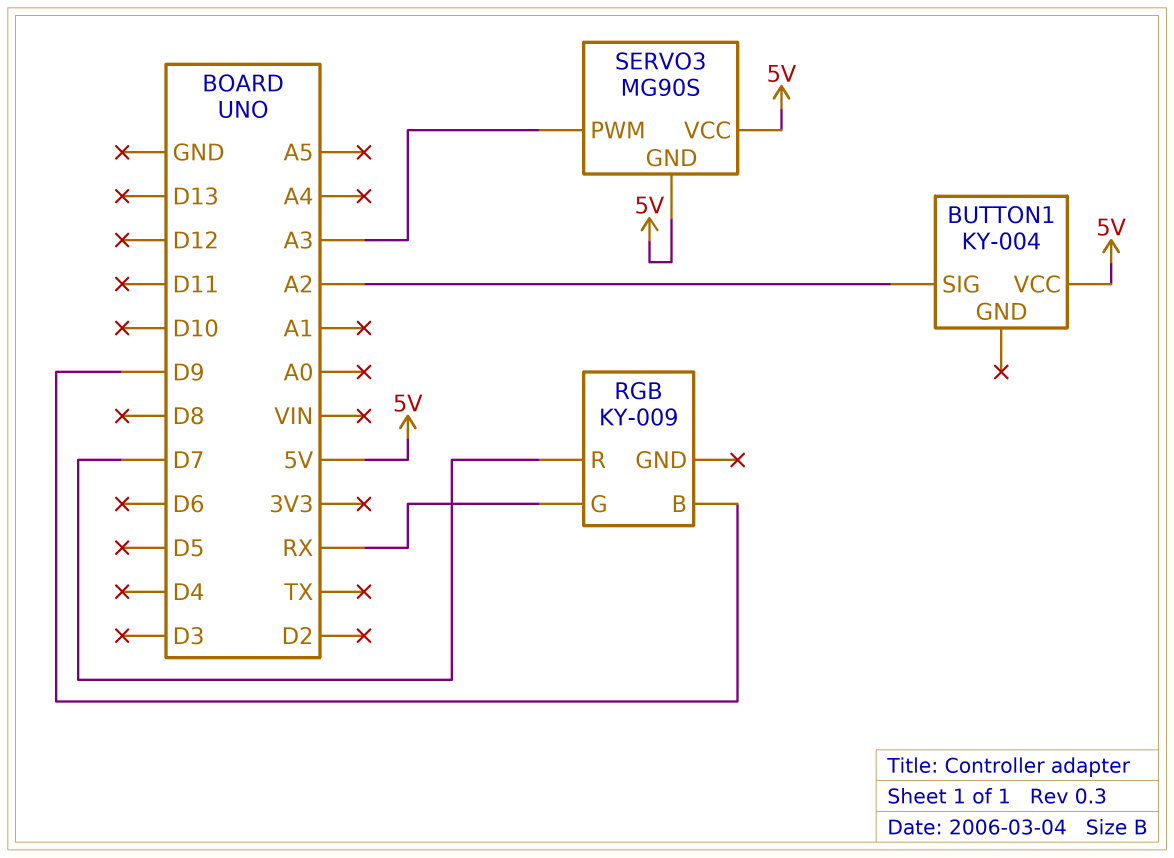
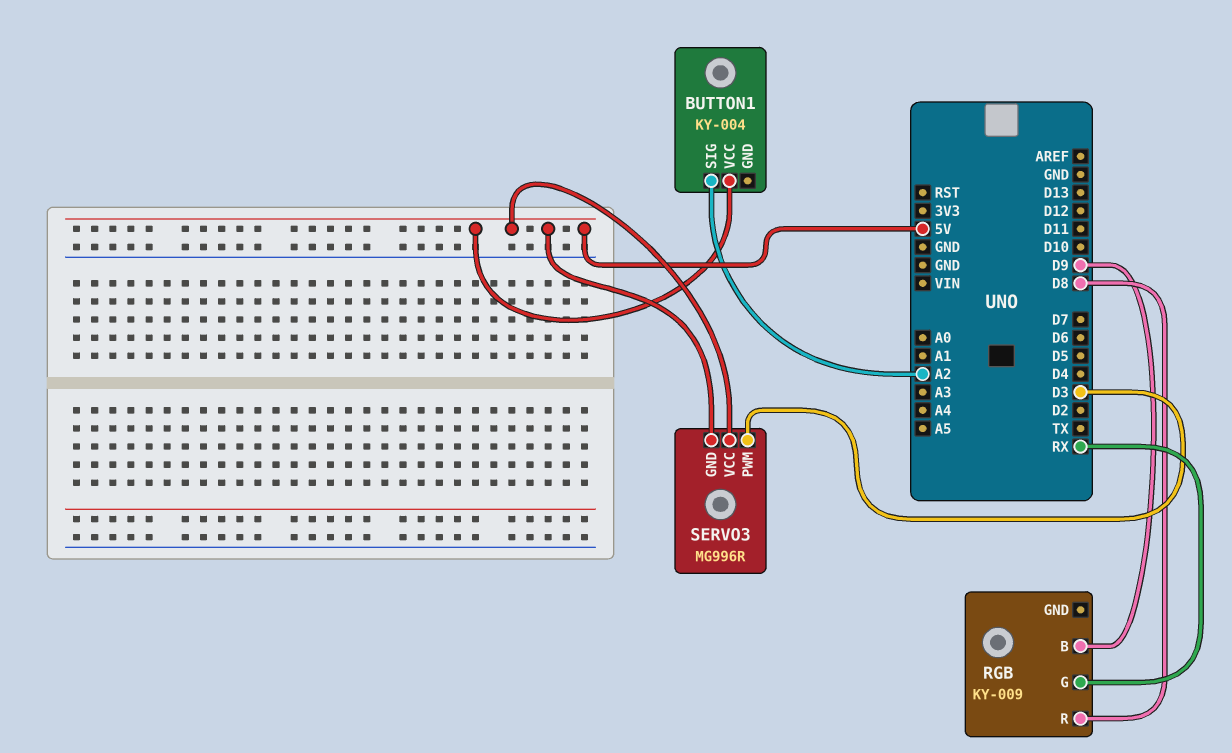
RGB pin R: D7 -> D8
SERVO3: MG90S -> MG996R
SERVO3 pin PWM: A3 -> D3

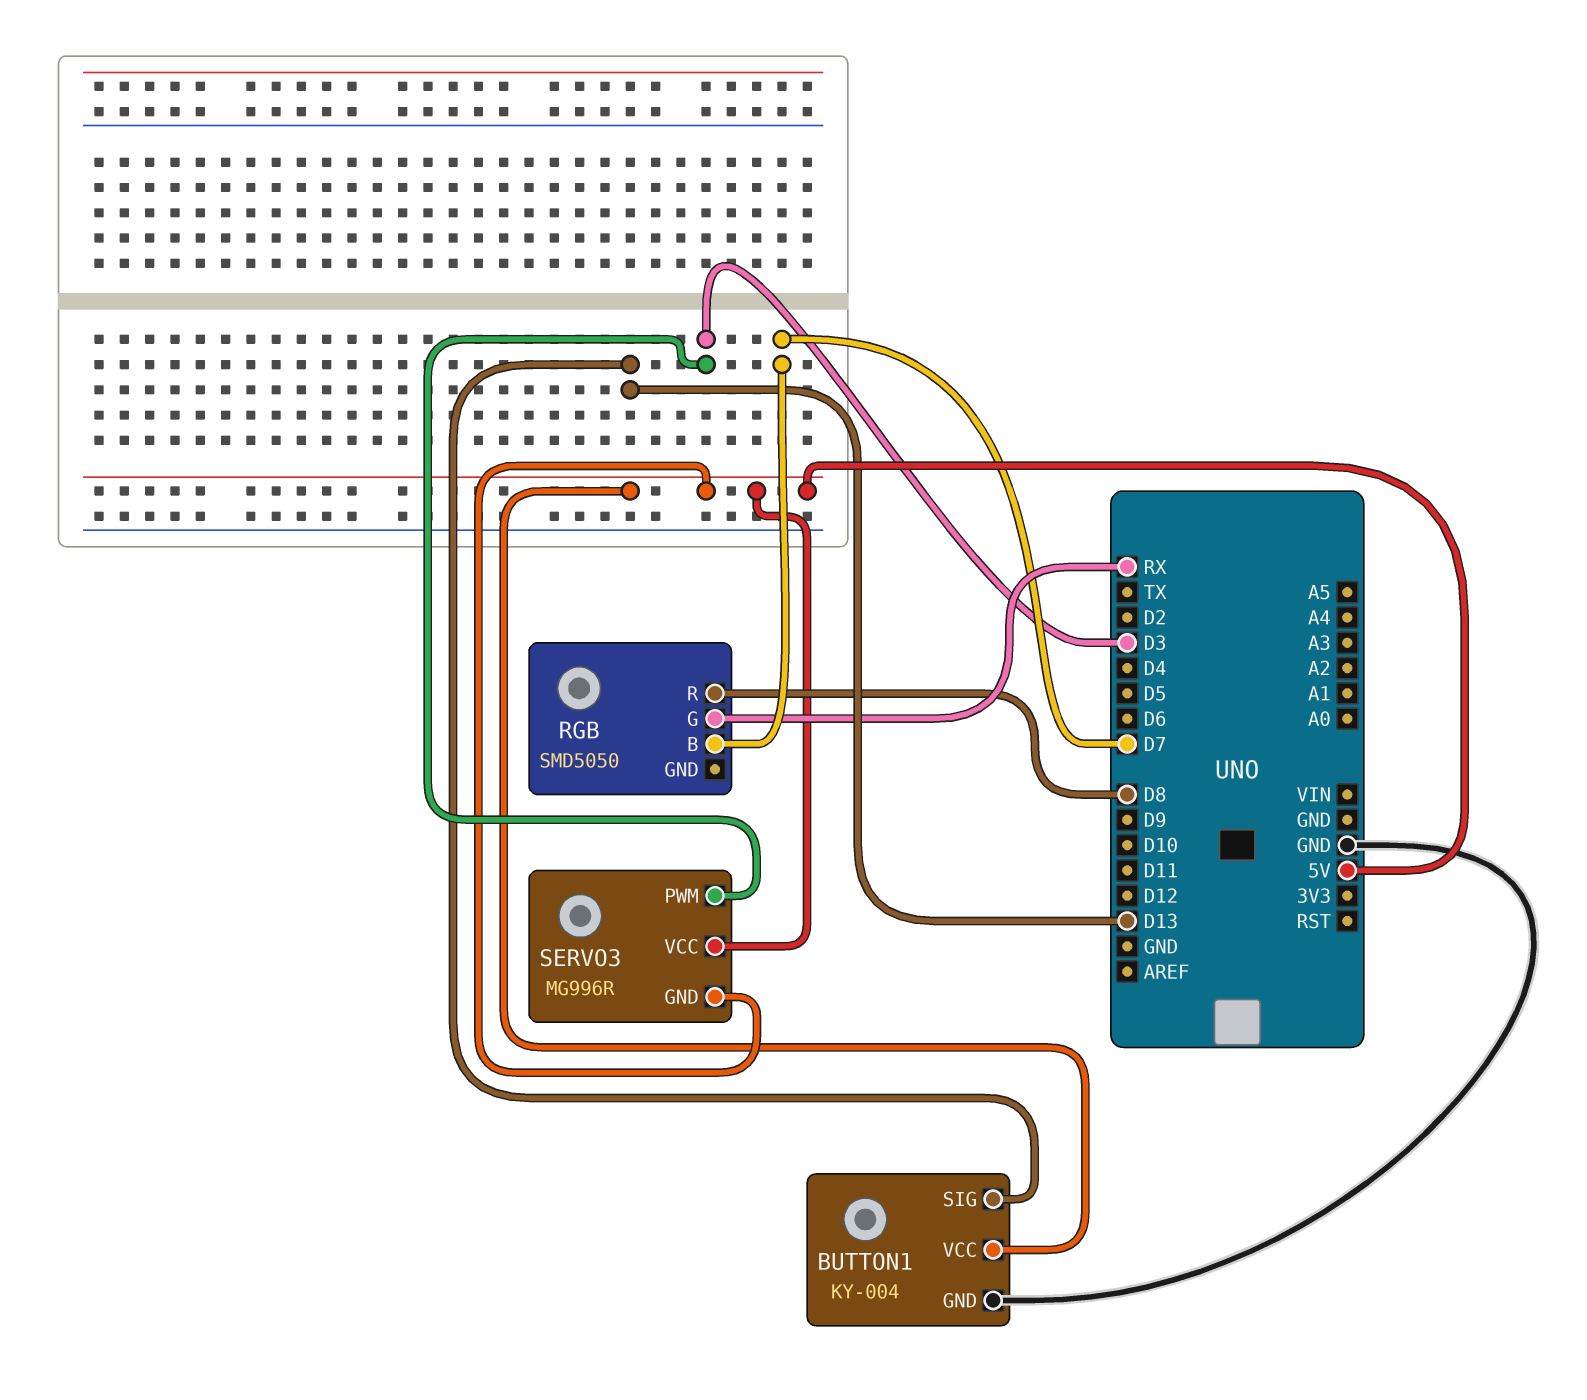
BUTTON1 pin GND: none -> GND
BUTTON1 pin SIG: A2 -> D13
RGB: KY-009 -> SMD5050
RGB pin B: D9 -> D7

